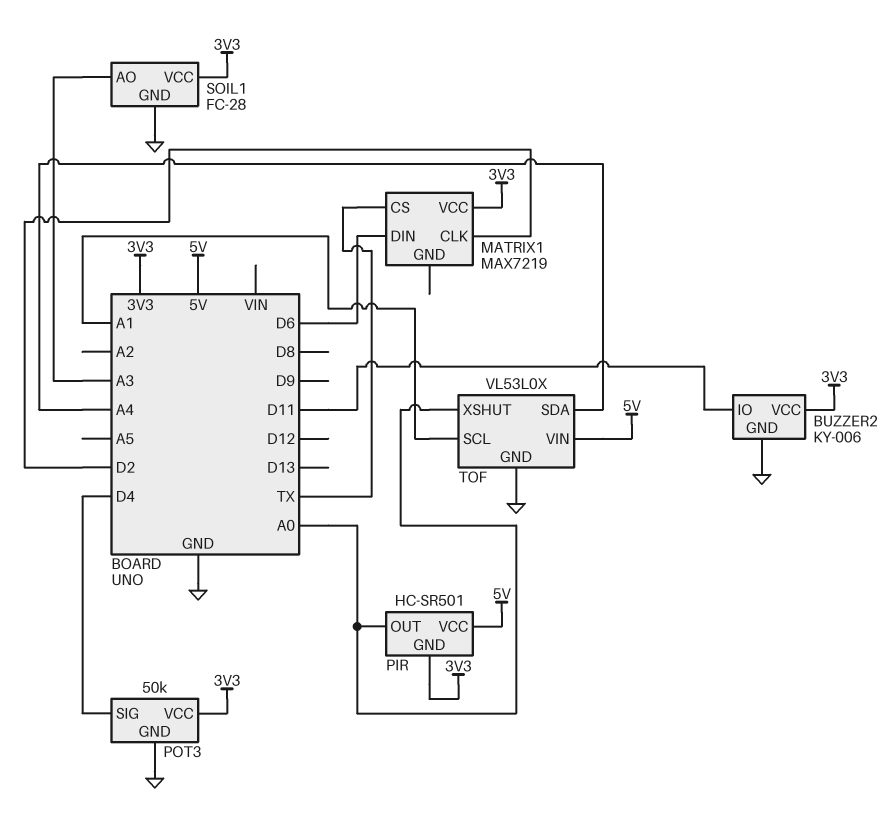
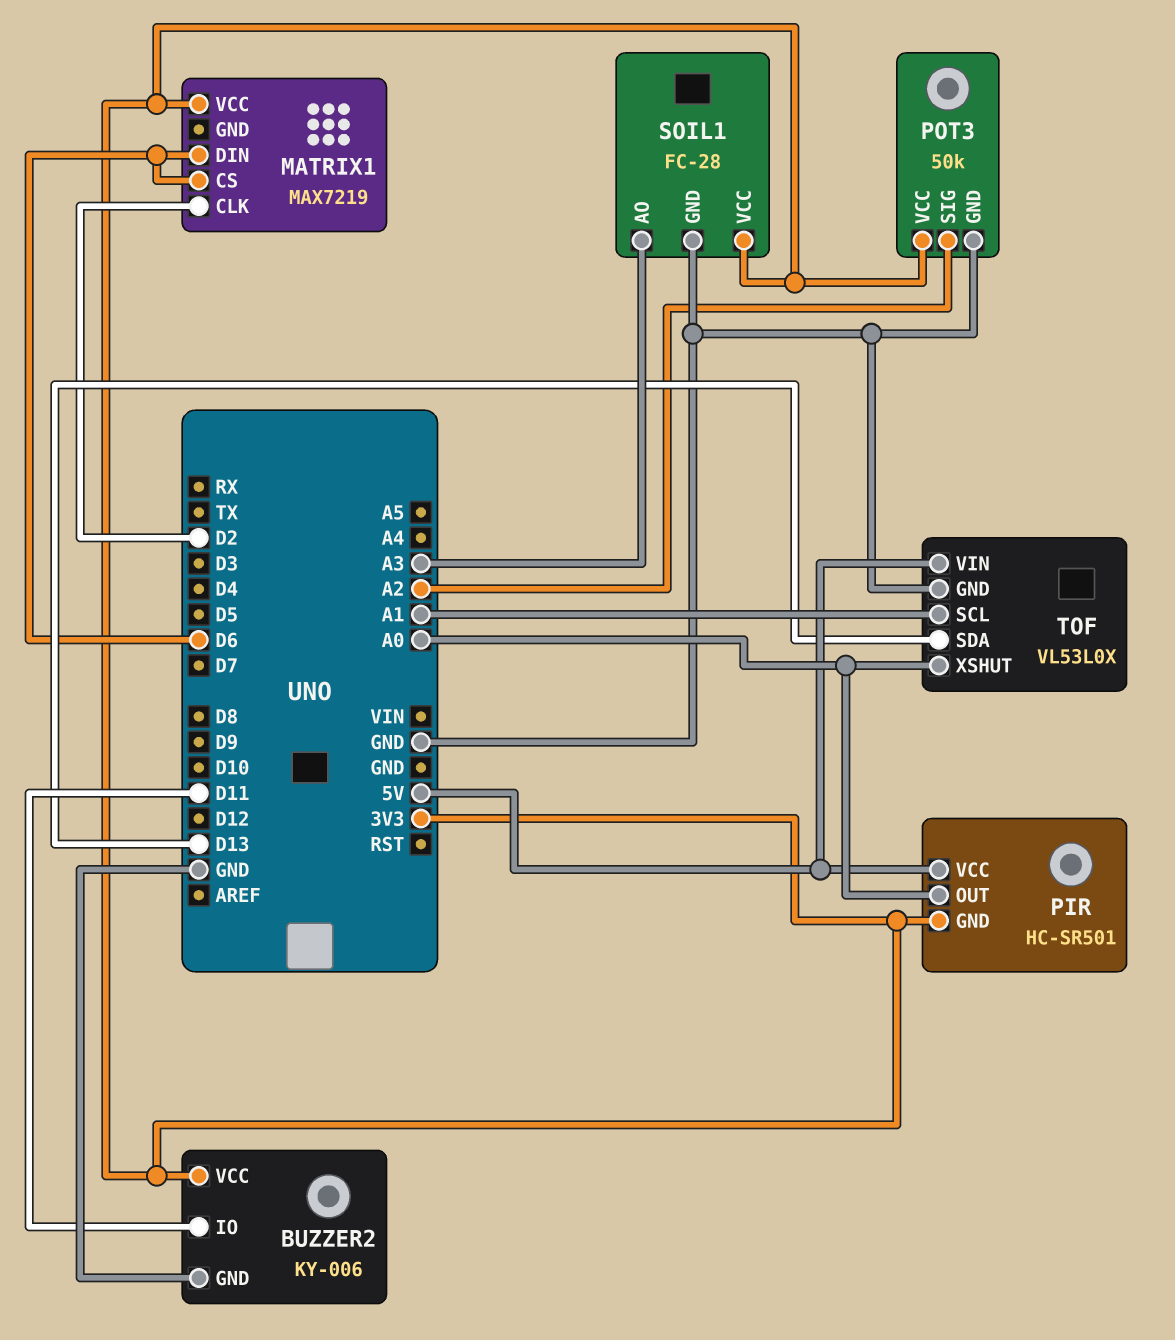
MATRIX1 pin CS: TX -> D6
POT3 pin SIG: D4 -> A2
TOF pin SDA: A4 -> D13

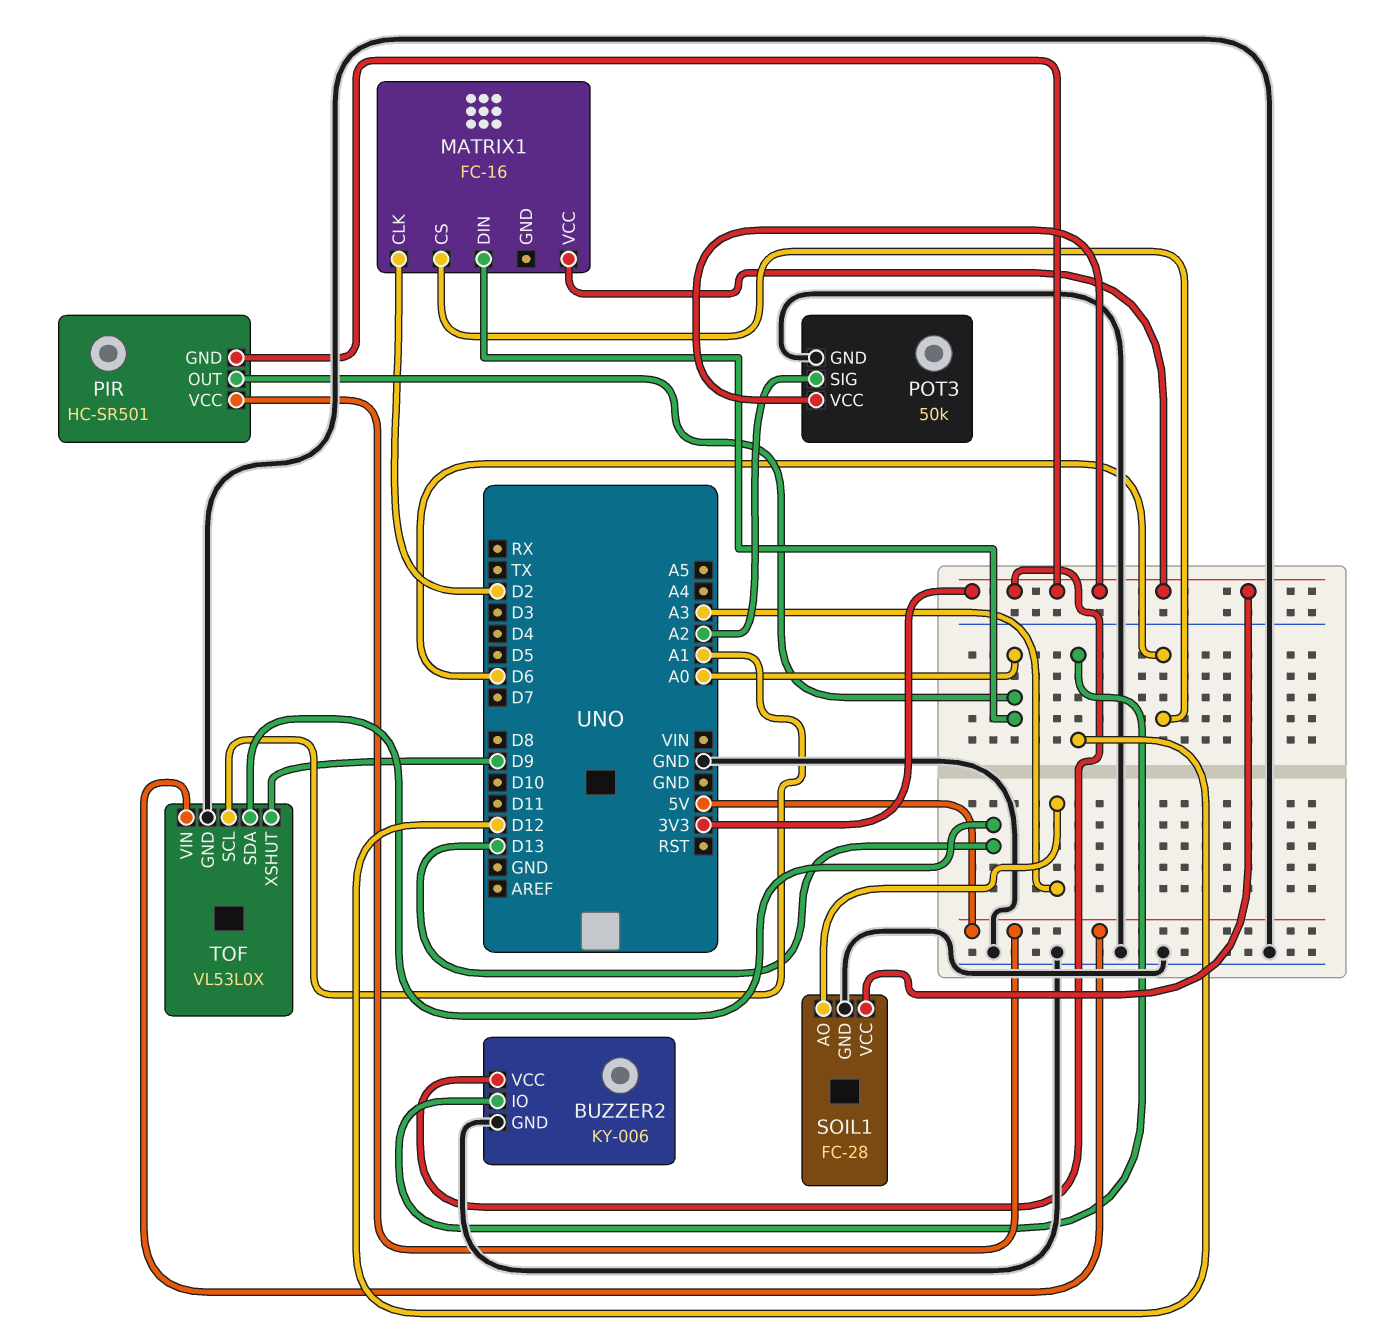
BUZZER2 pin IO: D11 -> D12
MATRIX1: MAX7219 -> FC-16
MATRIX1 pin DIN: D6 -> A0
TOF pin XSHUT: A0 -> D9

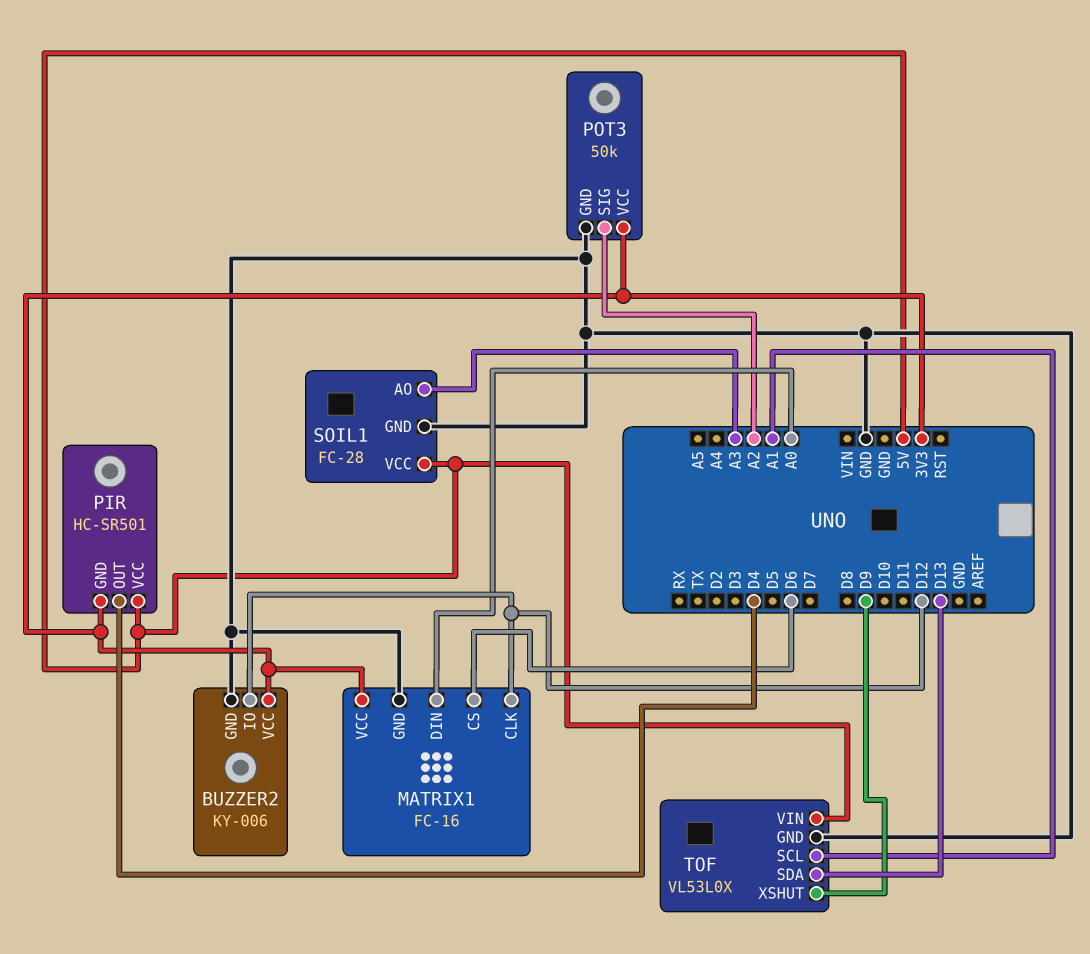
MATRIX1 pin CLK: D2 -> D12
MATRIX1 pin GND: none -> GND
PIR pin OUT: A0 -> D4
SOIL1 pin VCC: 3V3 -> 5V

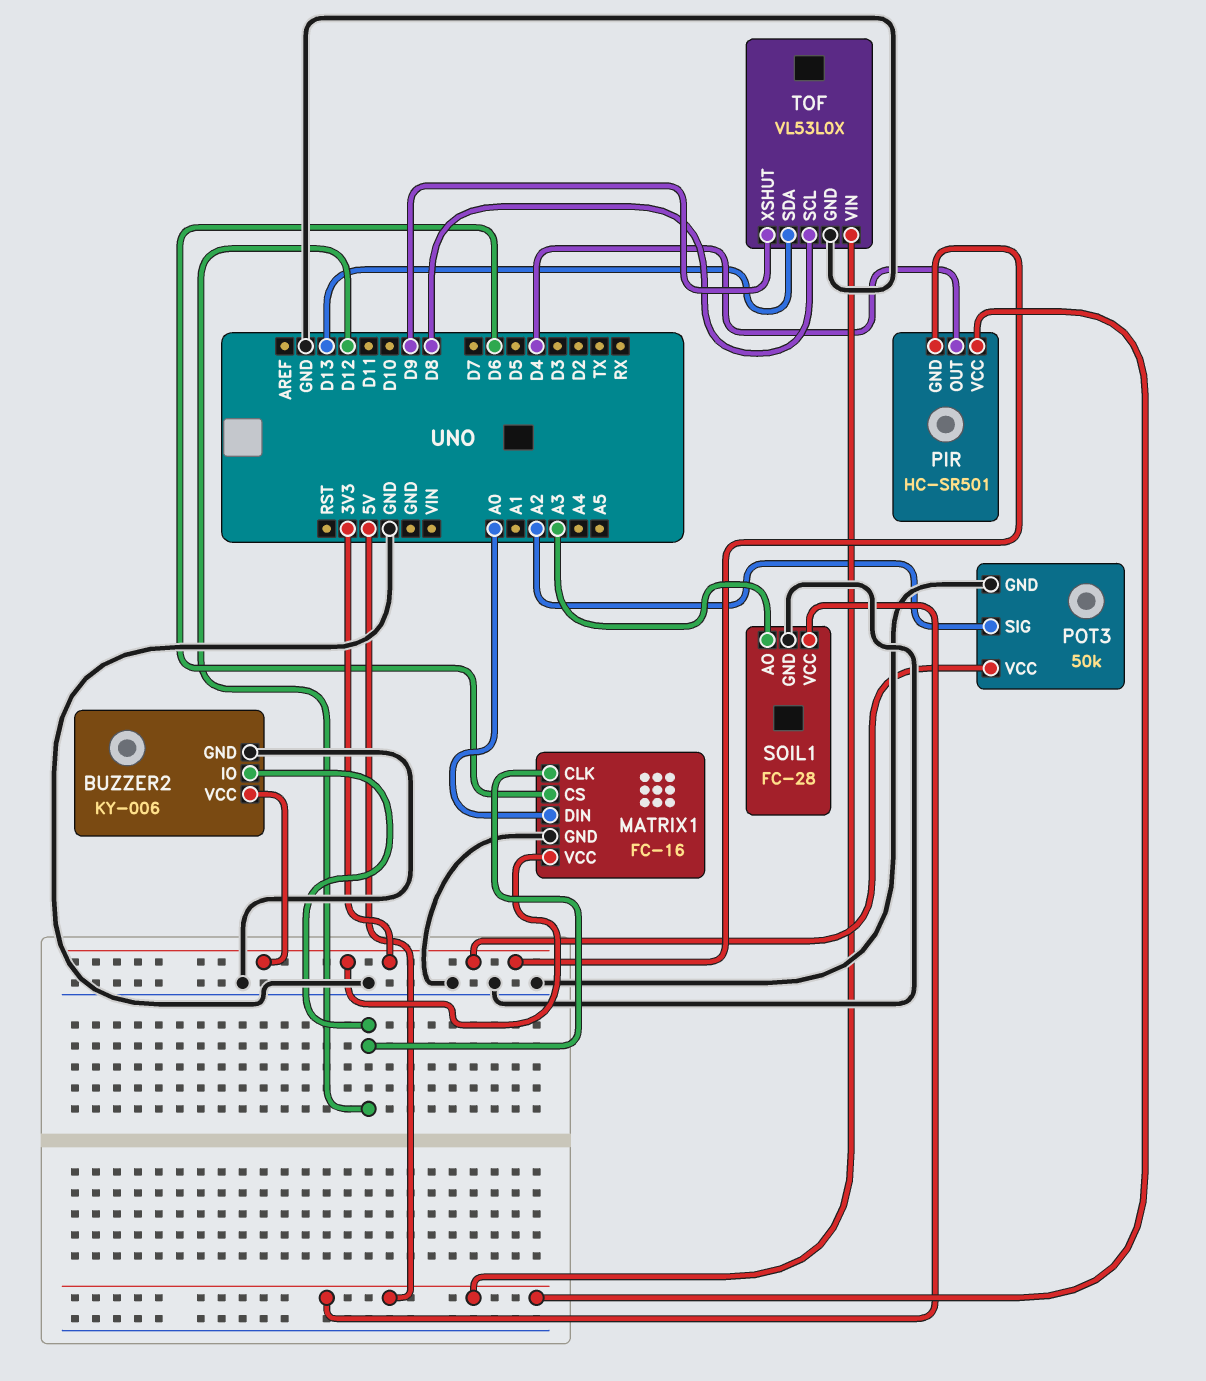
TOF pin SCL: A1 -> D8

